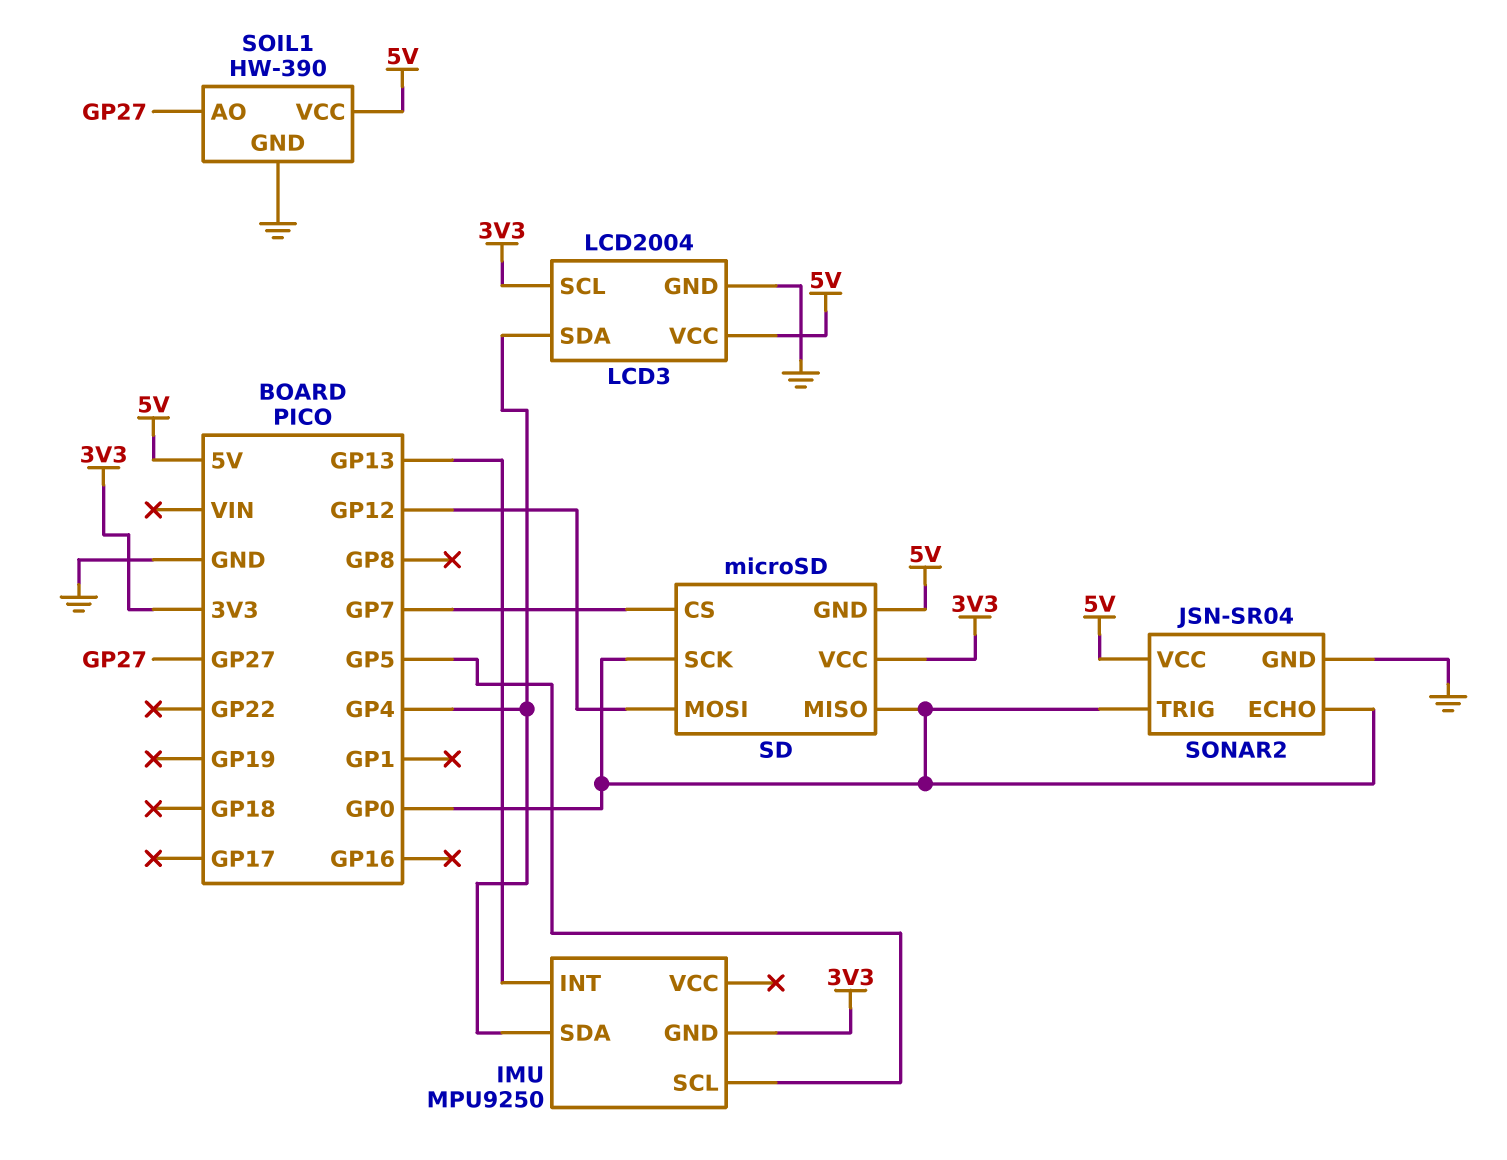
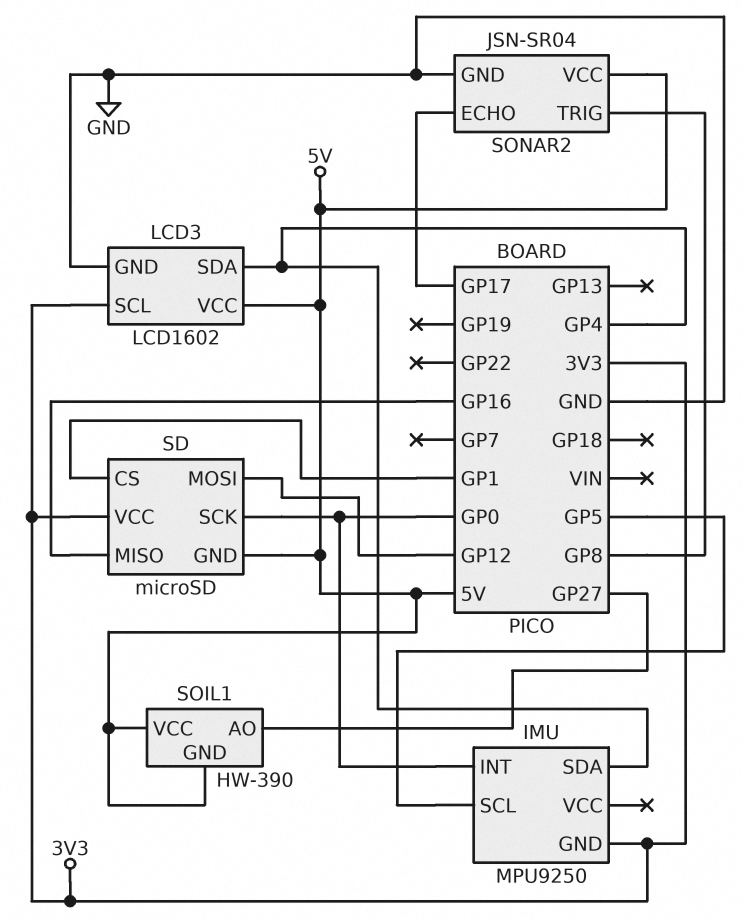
IMU pin INT: GP13 -> GP0
LCD3: LCD2004 -> LCD1602
SD pin CS: GP7 -> GP1
SD pin MISO: GP0 -> GP16
SOIL1 pin GND: GND -> 5V
SONAR2 pin ECHO: GP0 -> GP17
SONAR2 pin TRIG: GP0 -> GP8

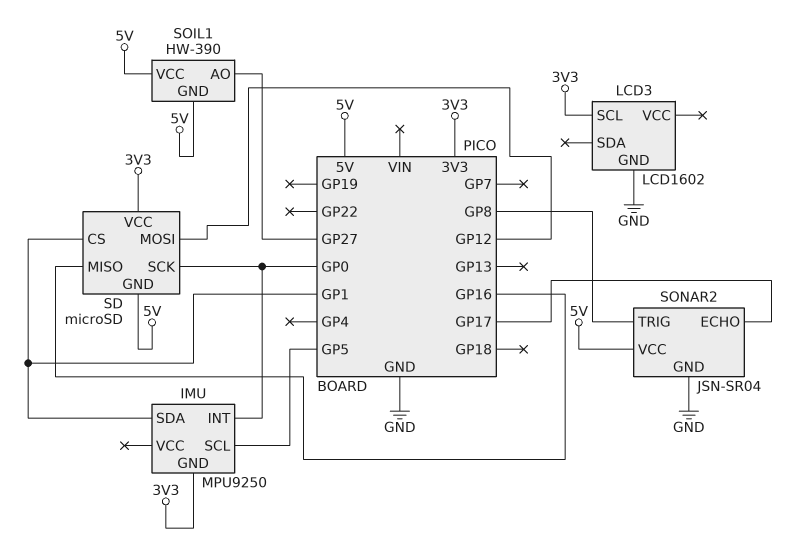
IMU pin SDA: GP4 -> GP1
LCD3 pin SDA: GP4 -> none
LCD3 pin VCC: 5V -> none

